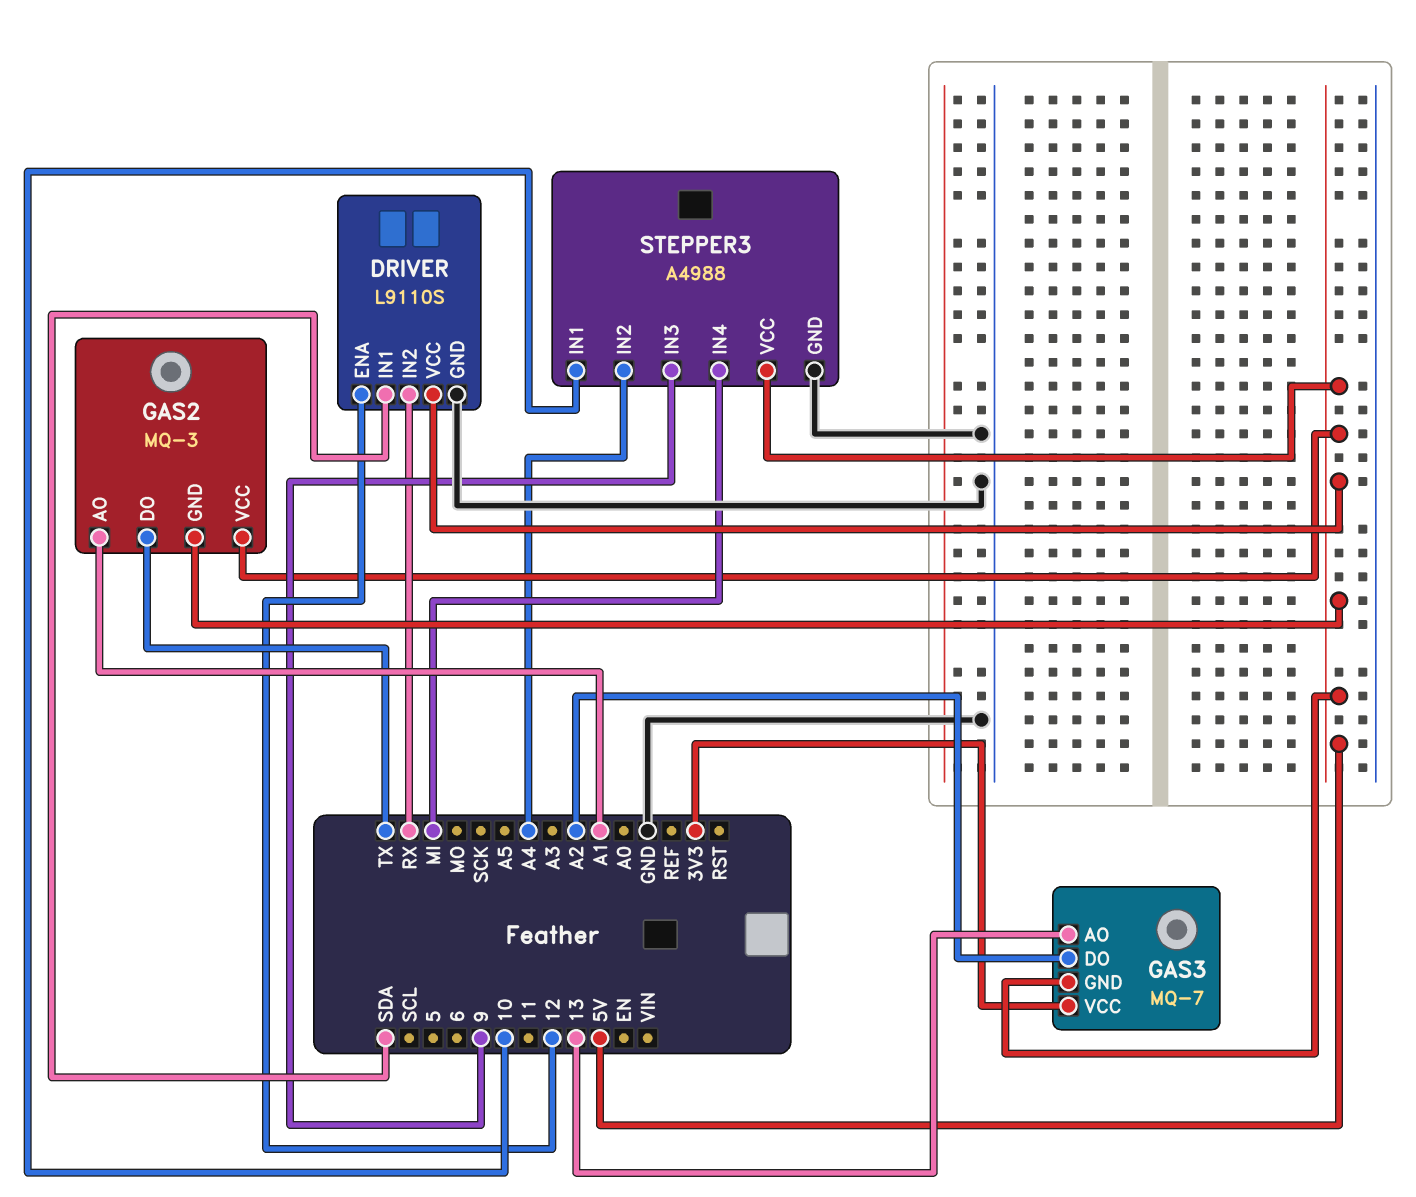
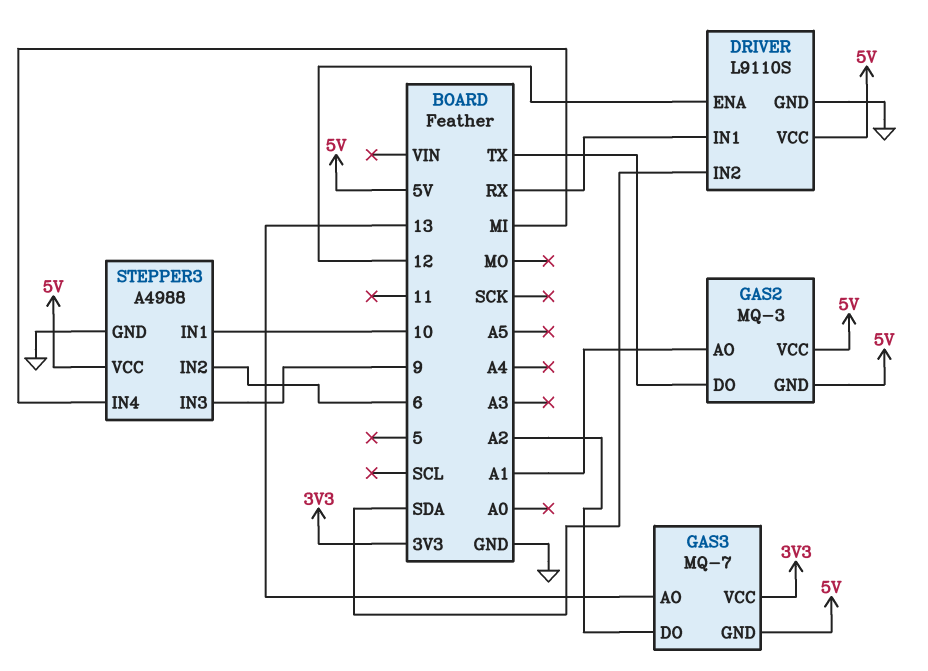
DRIVER pin IN1: SDA -> RX
DRIVER pin IN2: RX -> SDA
STEPPER3 pin IN2: A4 -> 6

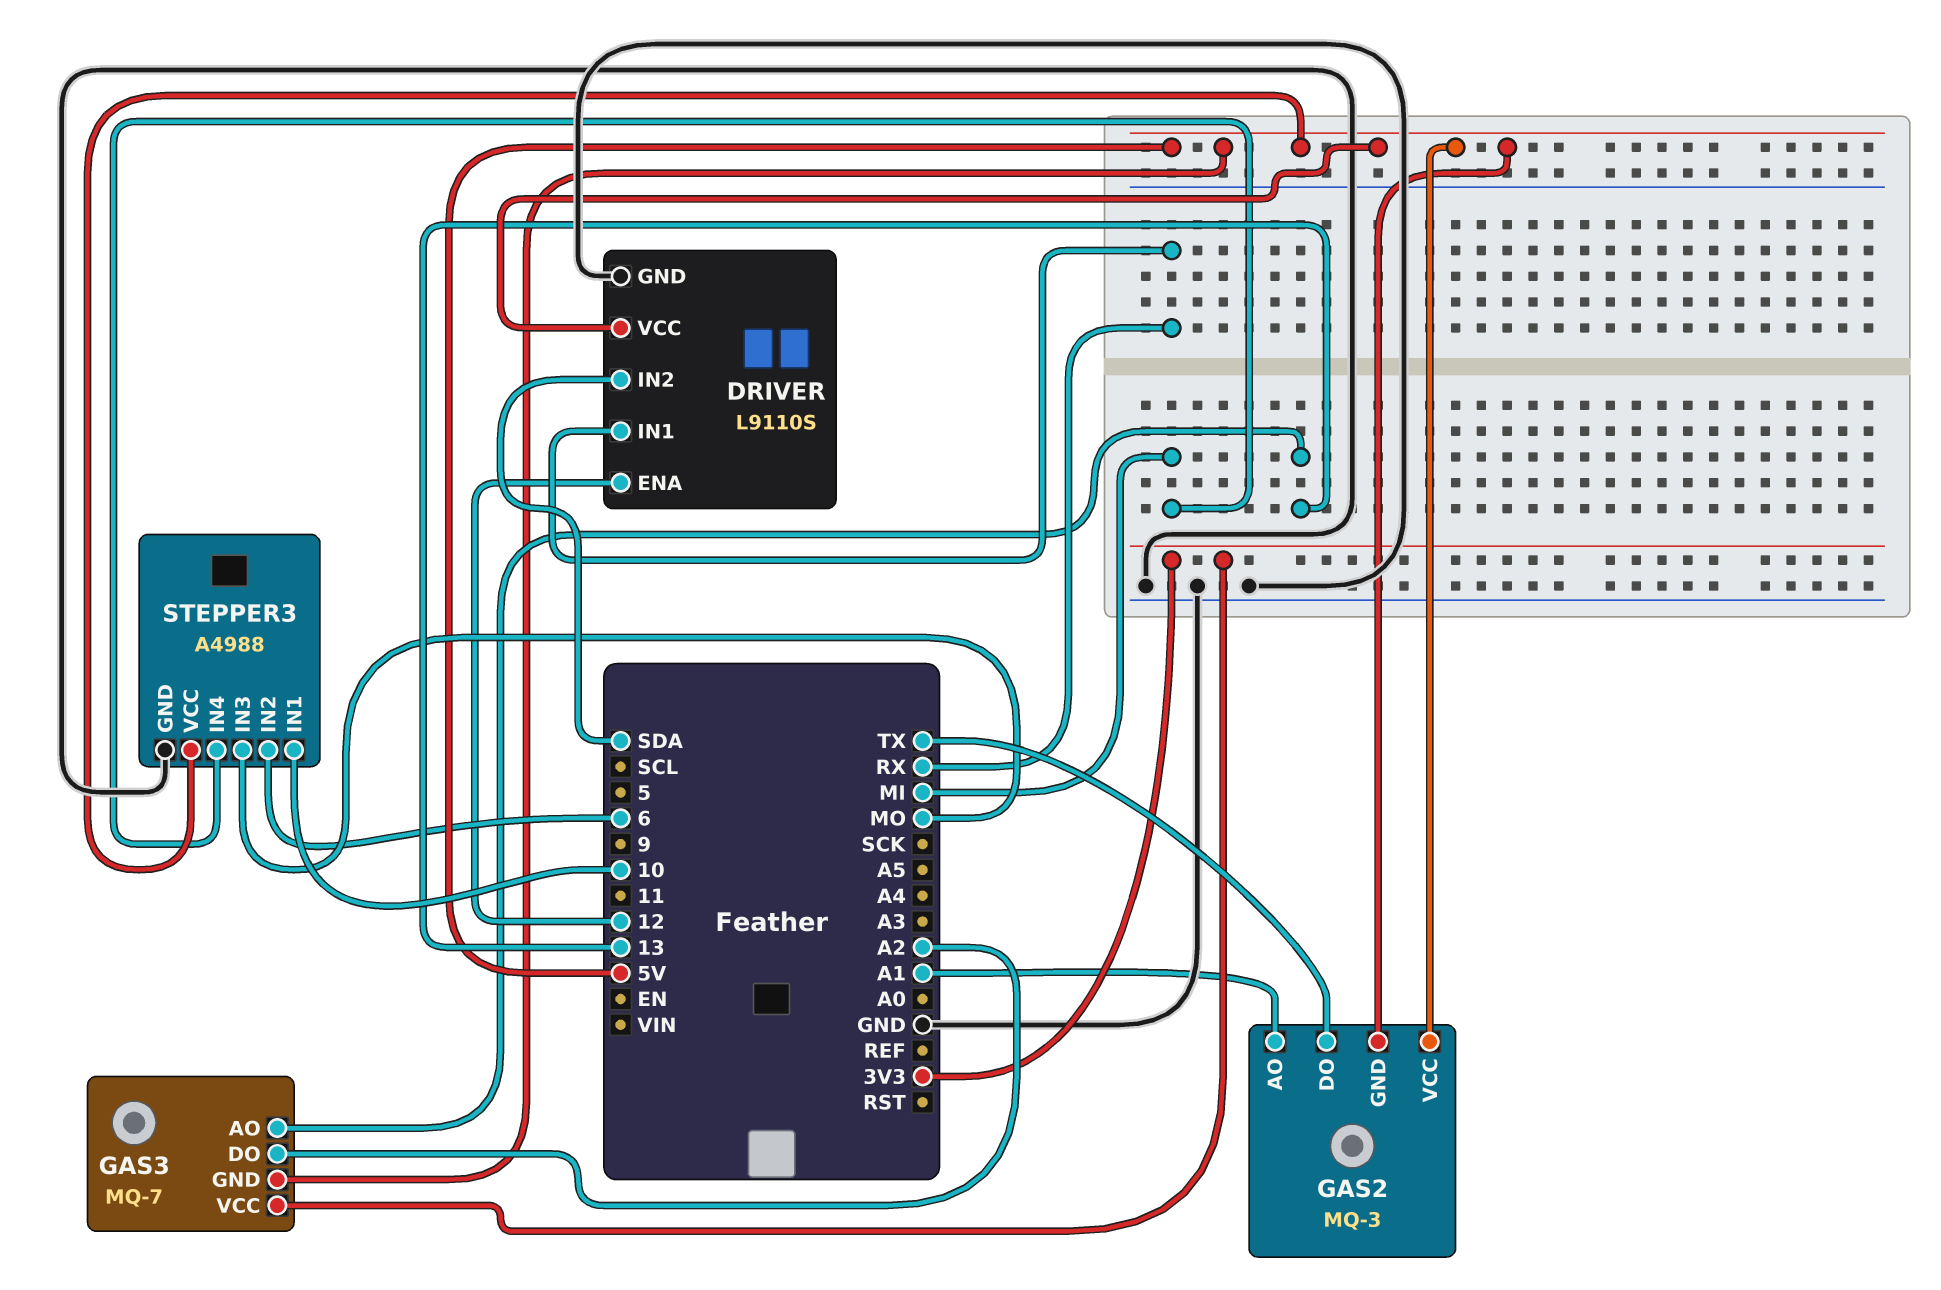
STEPPER3 pin IN3: 9 -> MO

